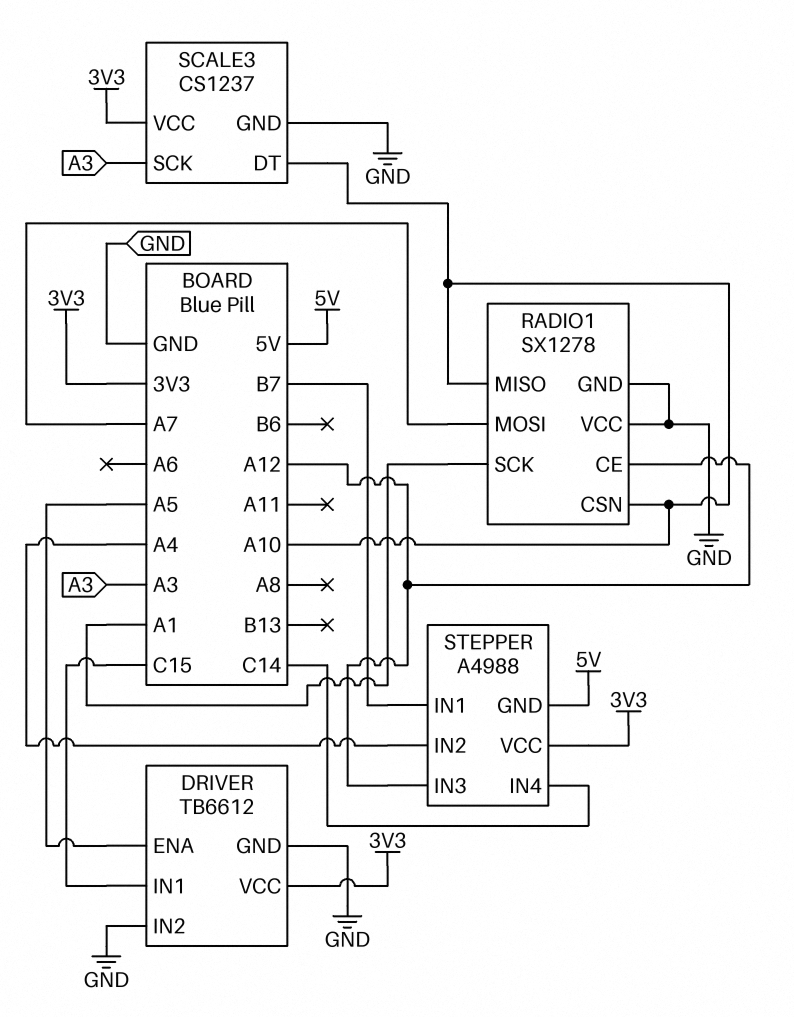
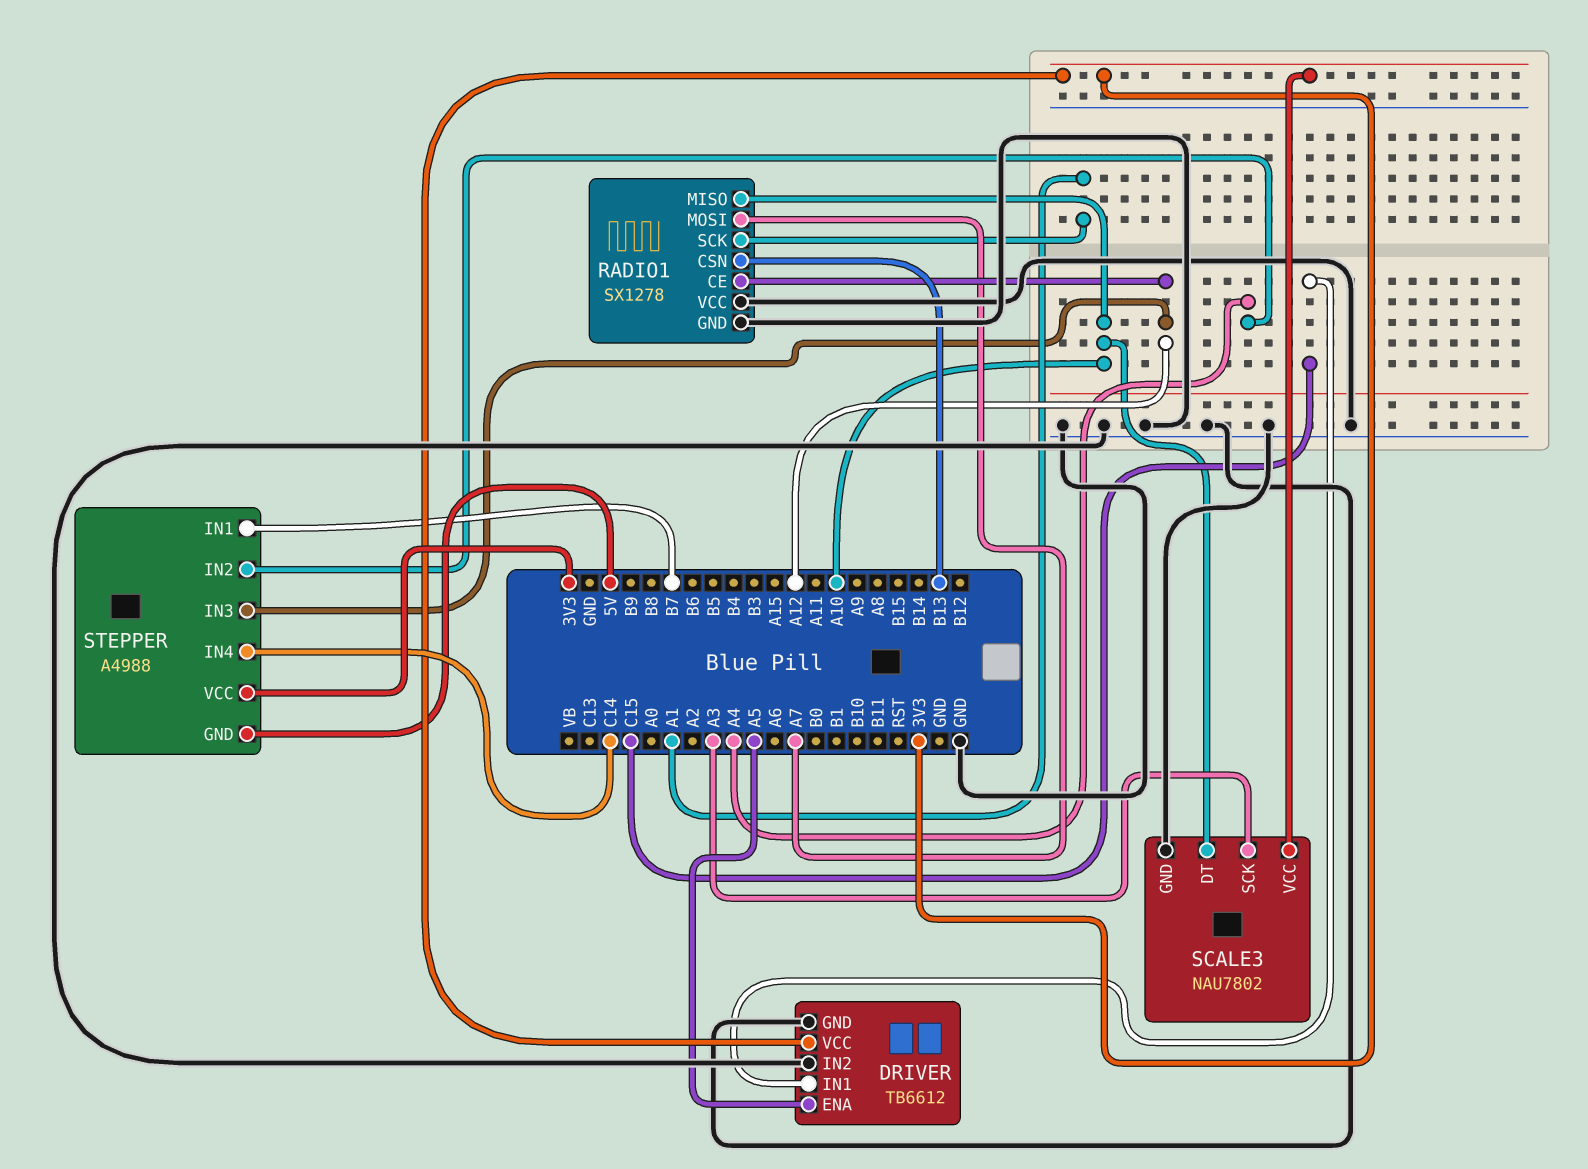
RADIO1 pin CSN: A10 -> B13
SCALE3: CS1237 -> NAU7802

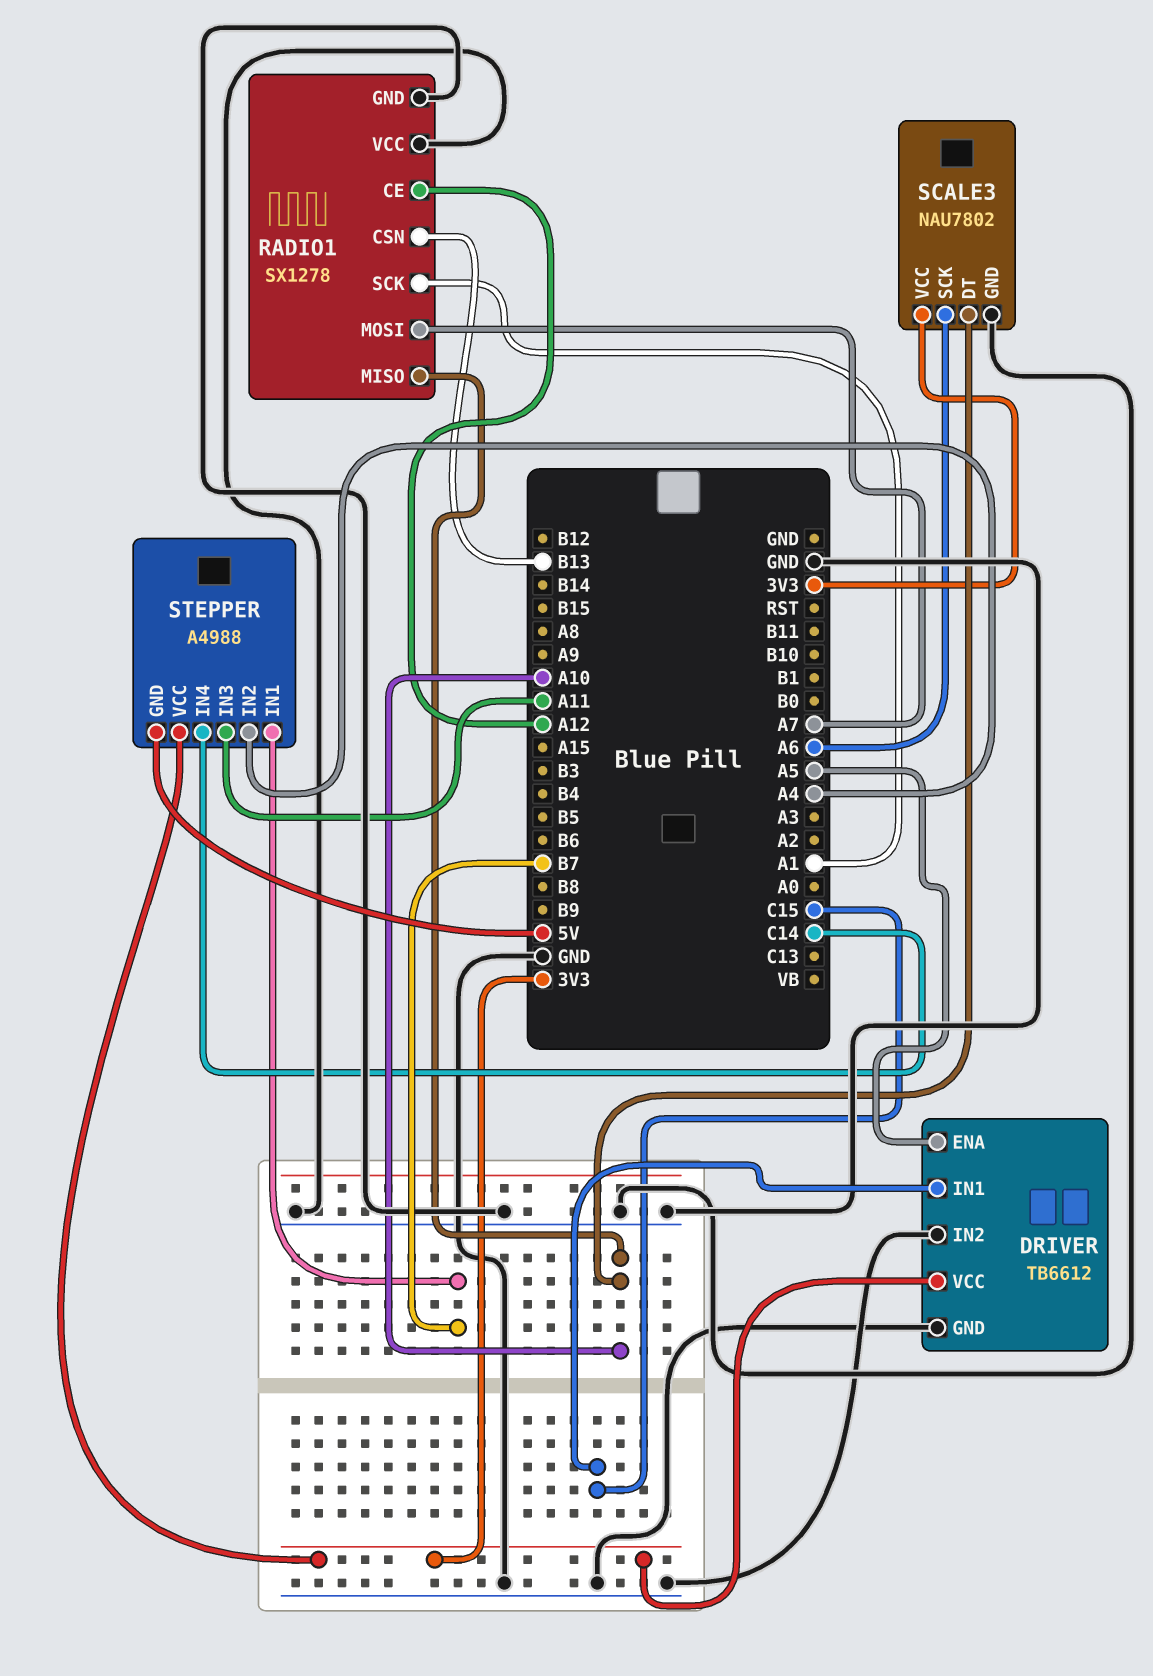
SCALE3 pin SCK: A3 -> A6
STEPPER pin IN3: A12 -> A11

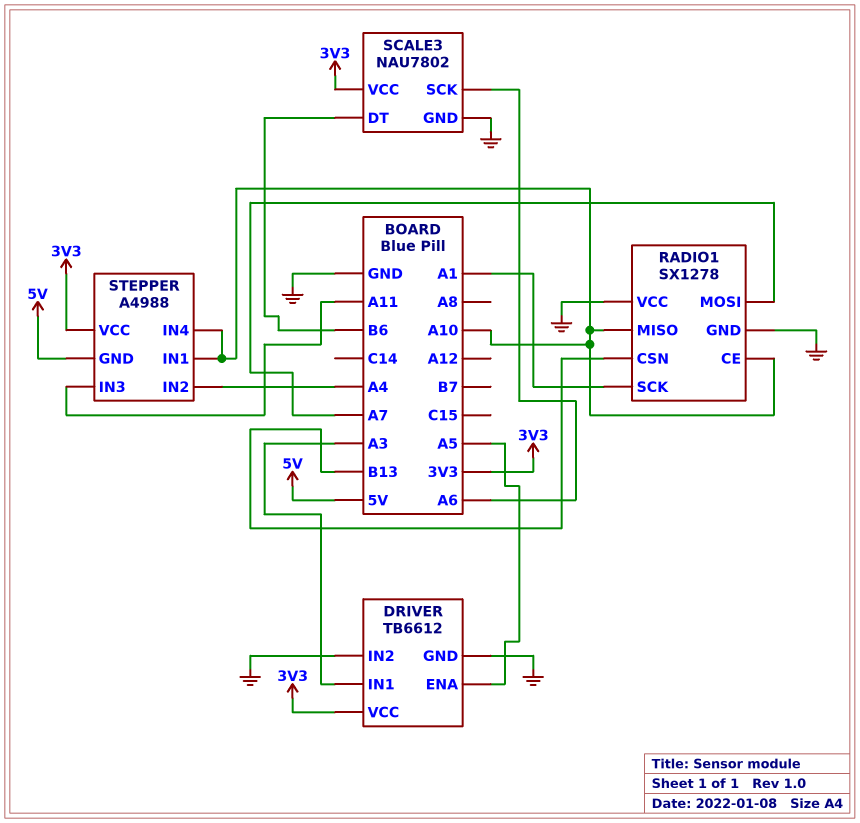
DRIVER pin IN1: C15 -> A3
RADIO1 pin CE: A12 -> A10
SCALE3 pin DT: A10 -> B6
STEPPER pin IN1: B7 -> A10
STEPPER pin IN4: C14 -> A10

